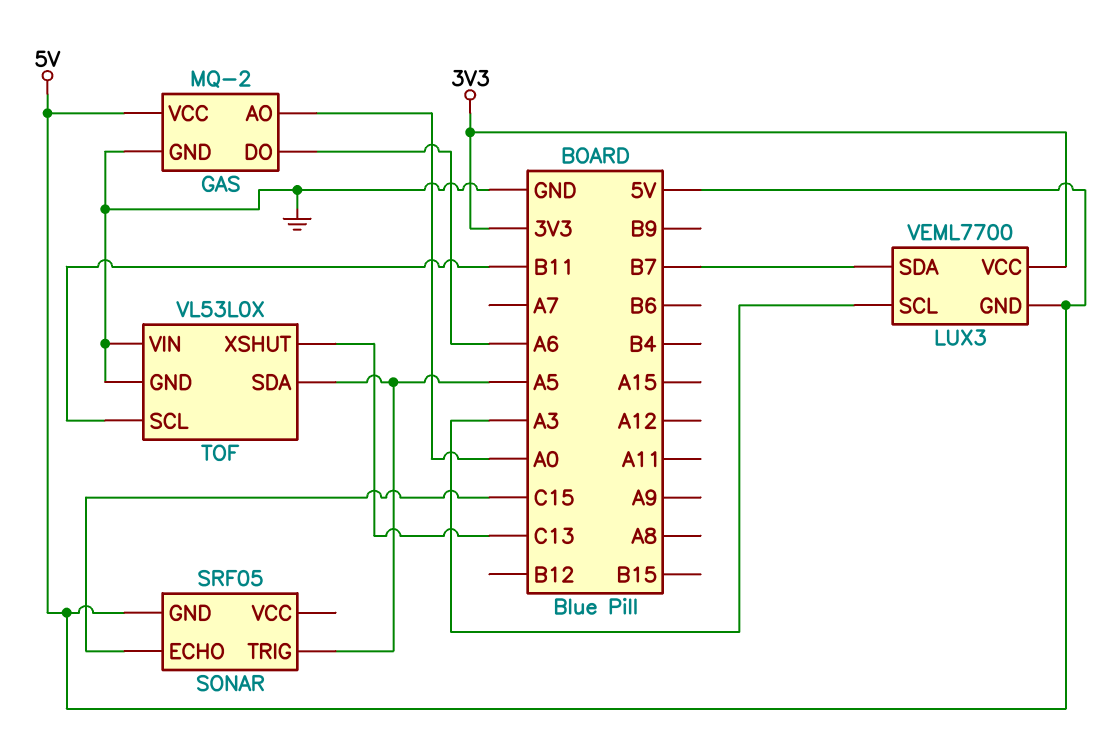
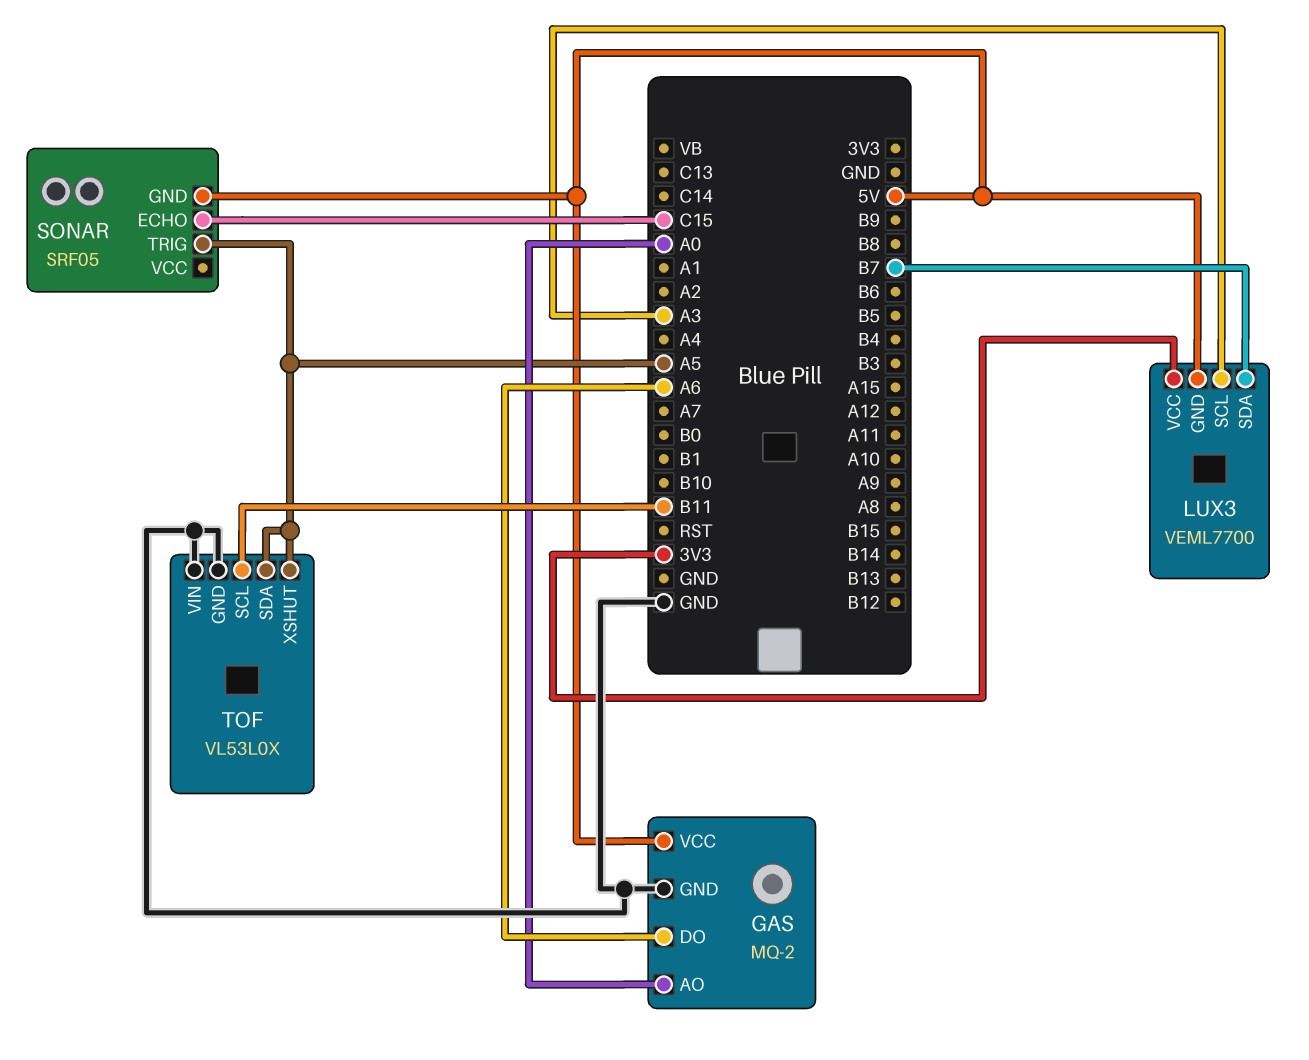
TOF pin XSHUT: C13 -> A5

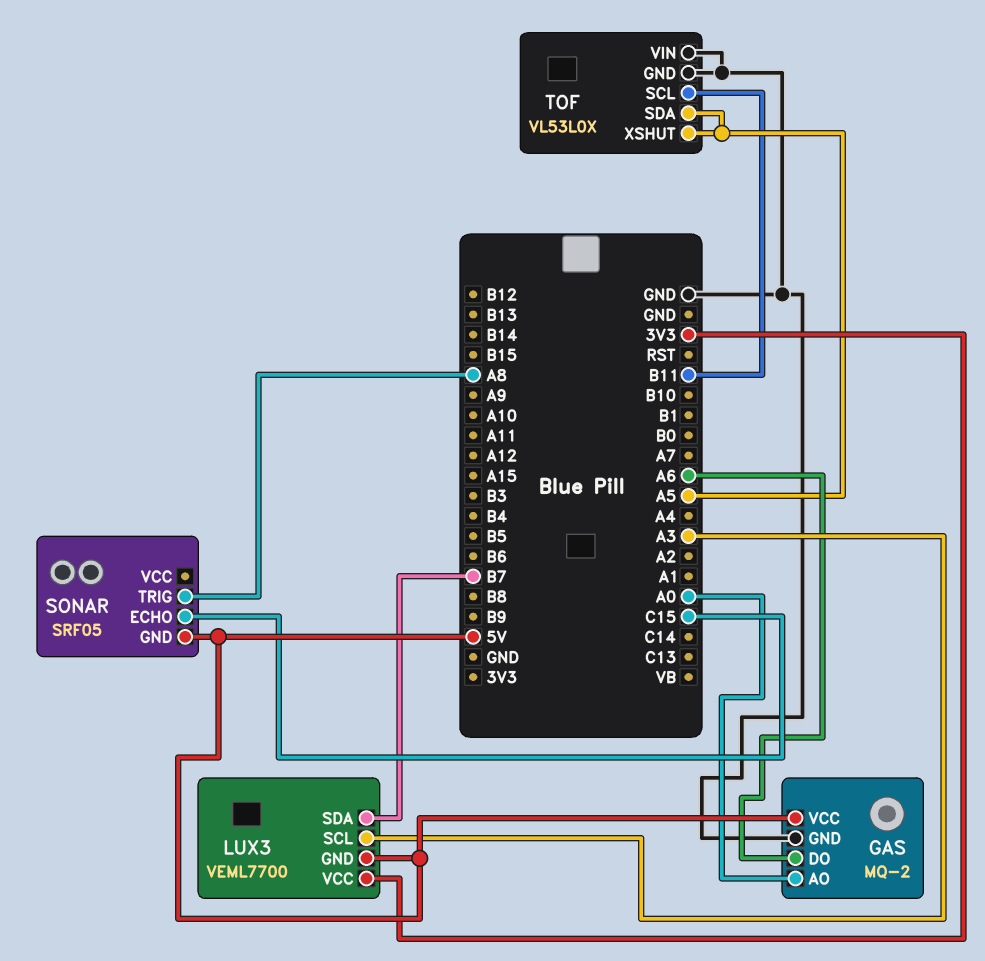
SONAR pin TRIG: A5 -> A8

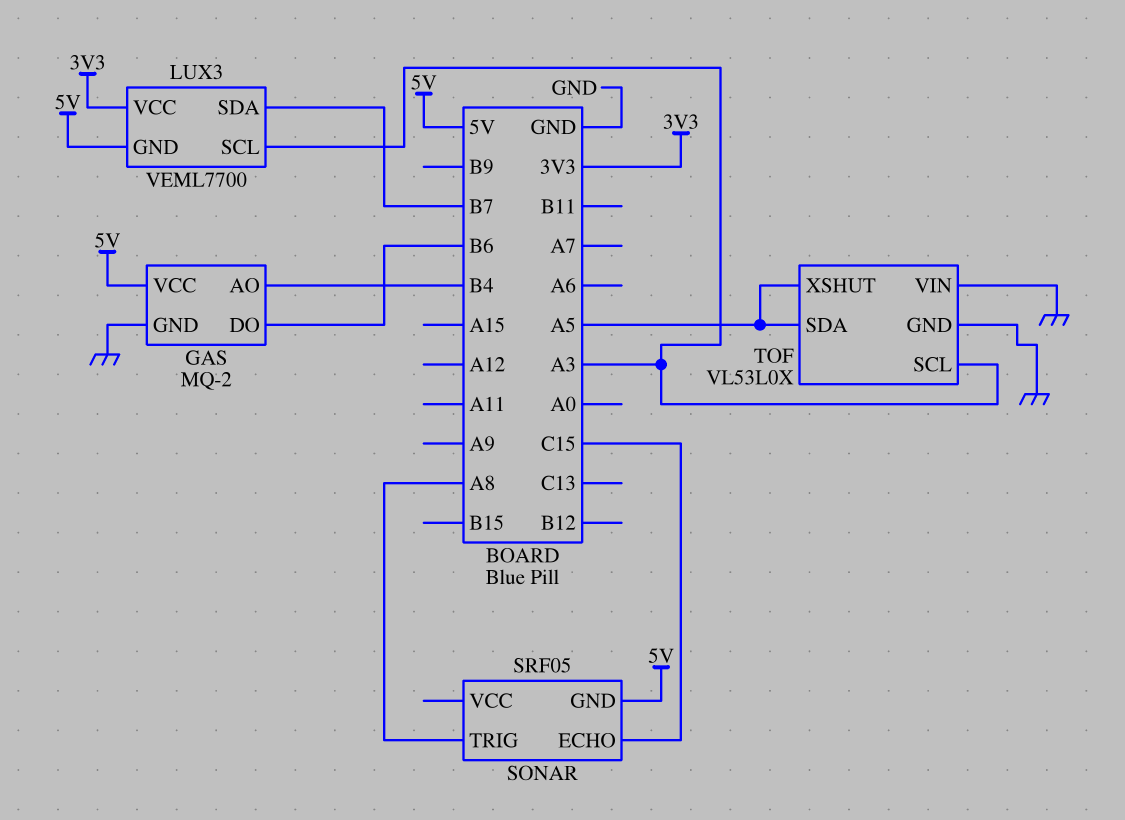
GAS pin AO: A0 -> B4
GAS pin DO: A6 -> B6
TOF pin SCL: B11 -> A3

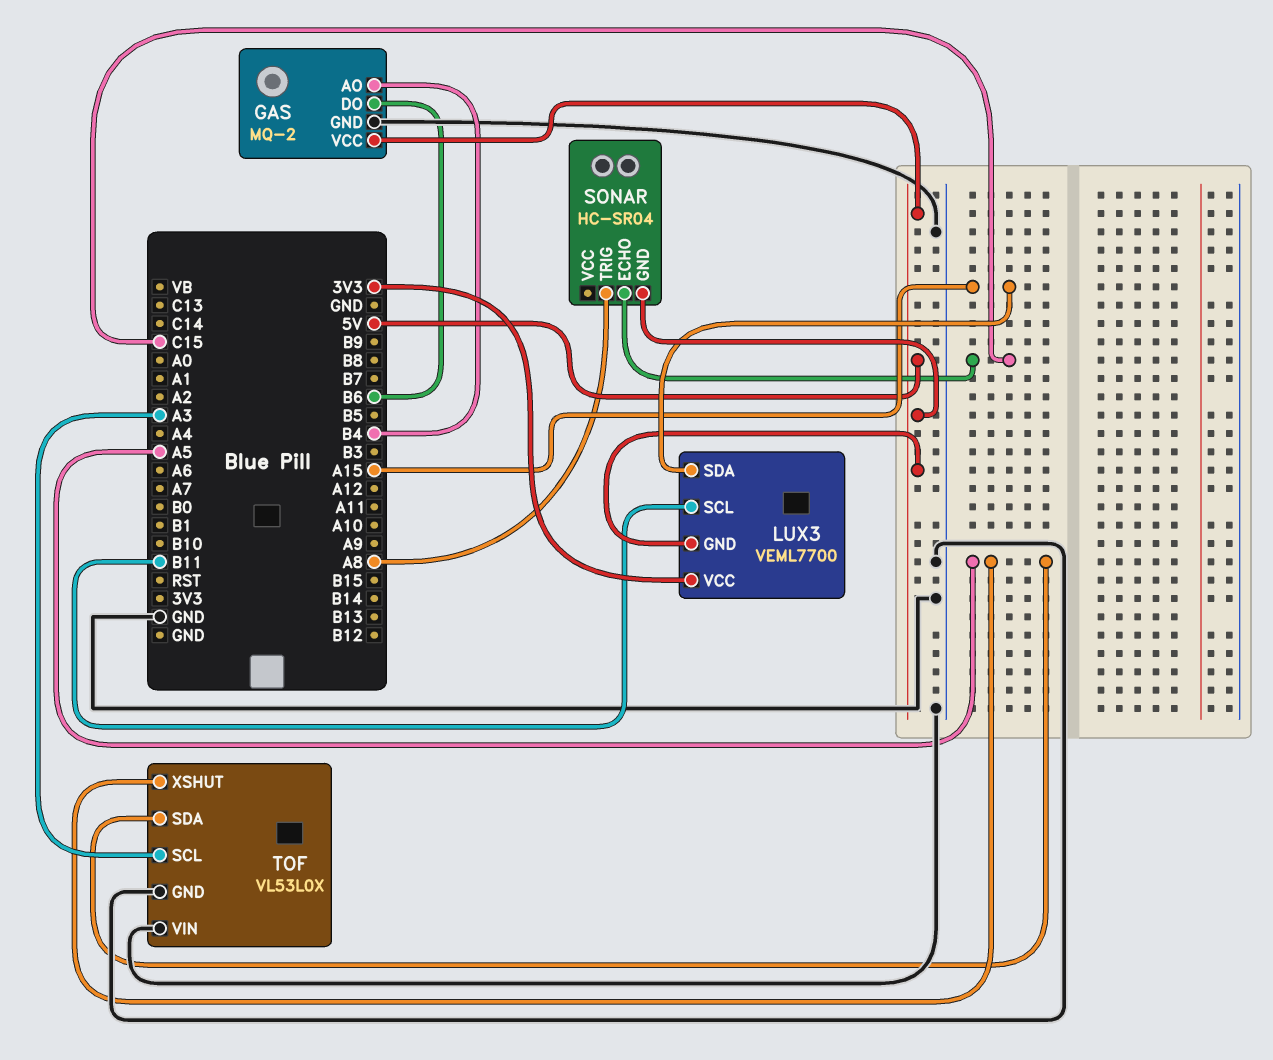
LUX3 pin SCL: A3 -> B11
LUX3 pin SDA: B7 -> A15
SONAR: SRF05 -> HC-SR04

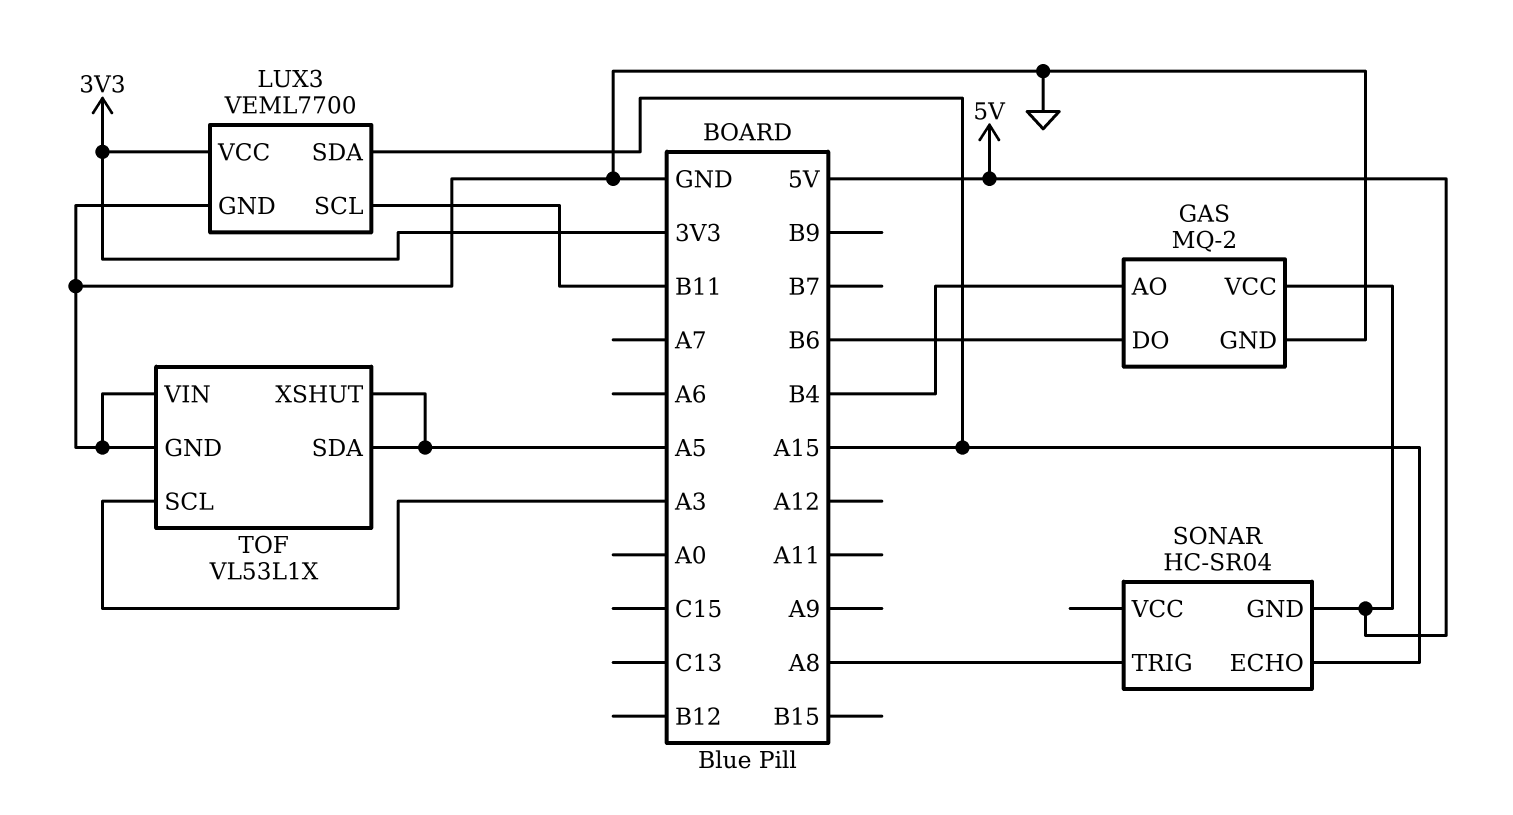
LUX3 pin GND: 5V -> GND
SONAR pin ECHO: C15 -> A15
TOF: VL53L0X -> VL53L1X

